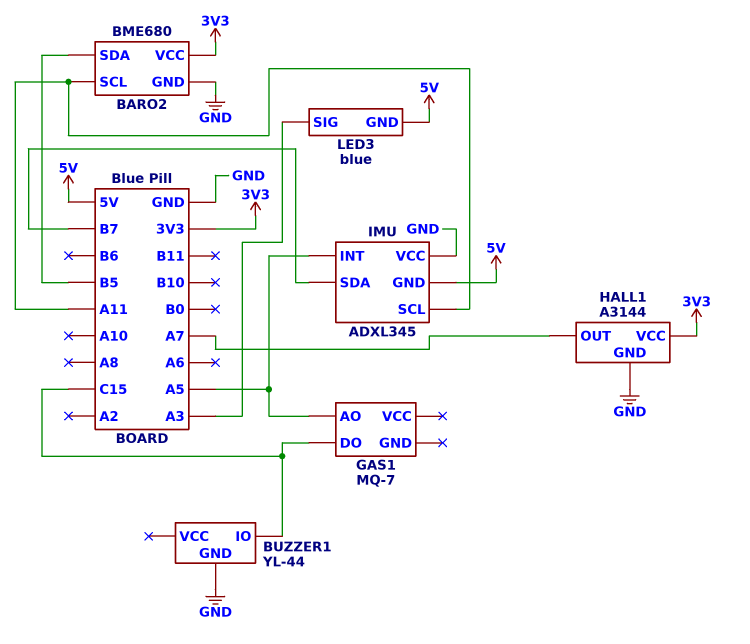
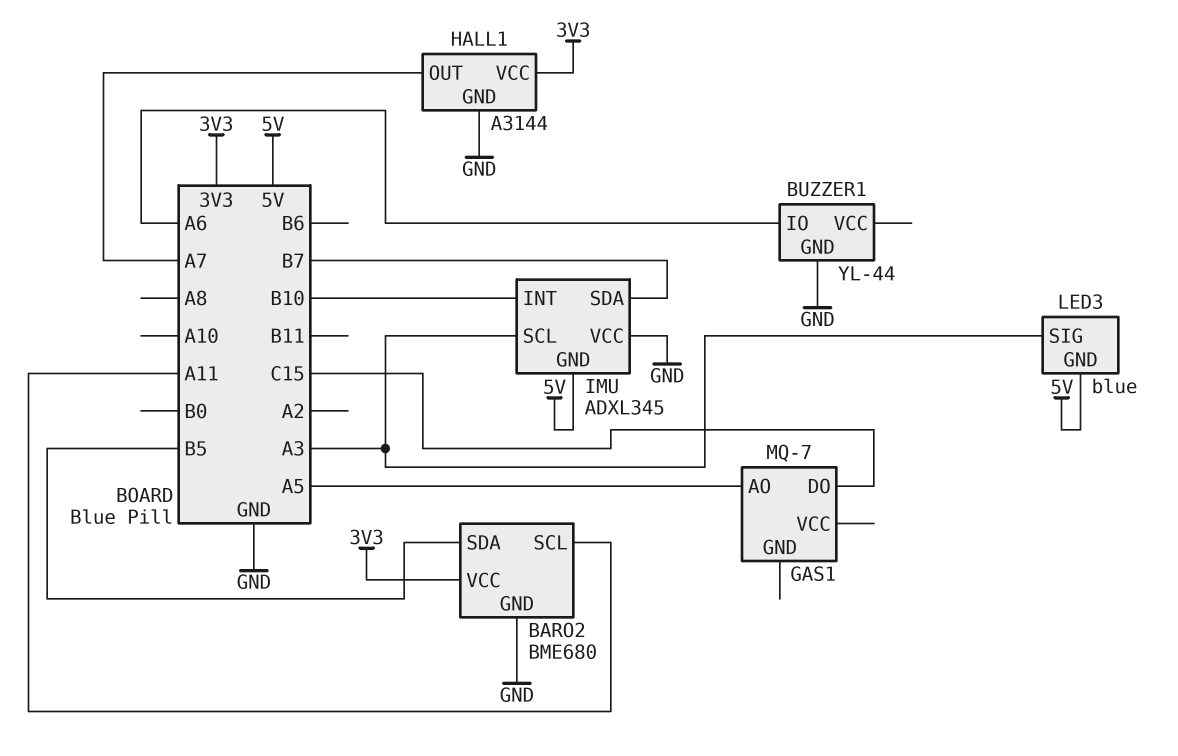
BUZZER1 pin IO: C15 -> A6
IMU pin INT: A5 -> B10
IMU pin SCL: A11 -> A3

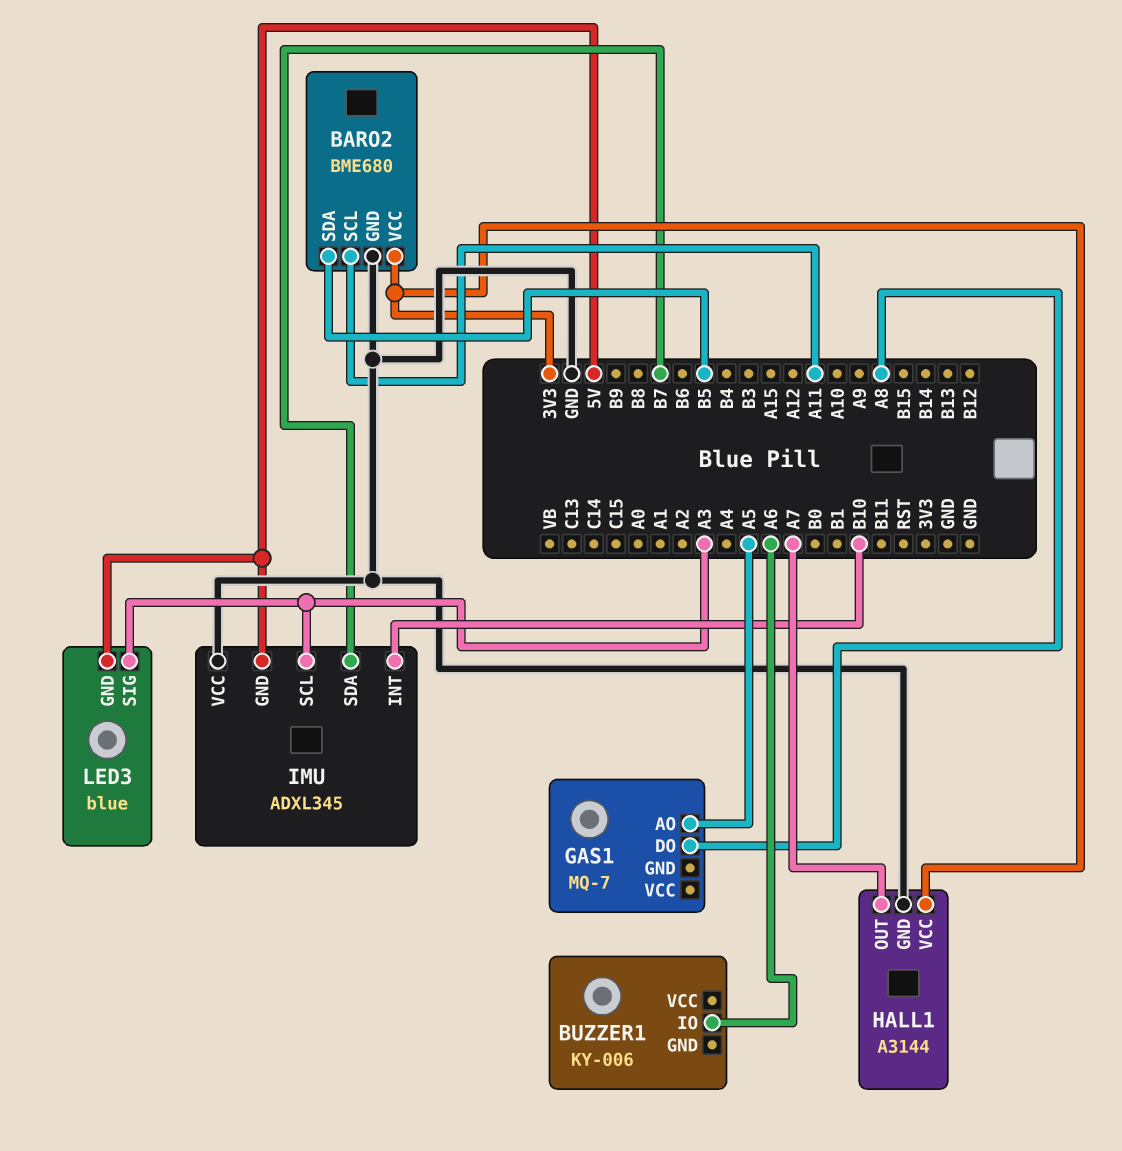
BUZZER1: YL-44 -> KY-006
BUZZER1 pin GND: GND -> none
GAS1 pin DO: C15 -> A8

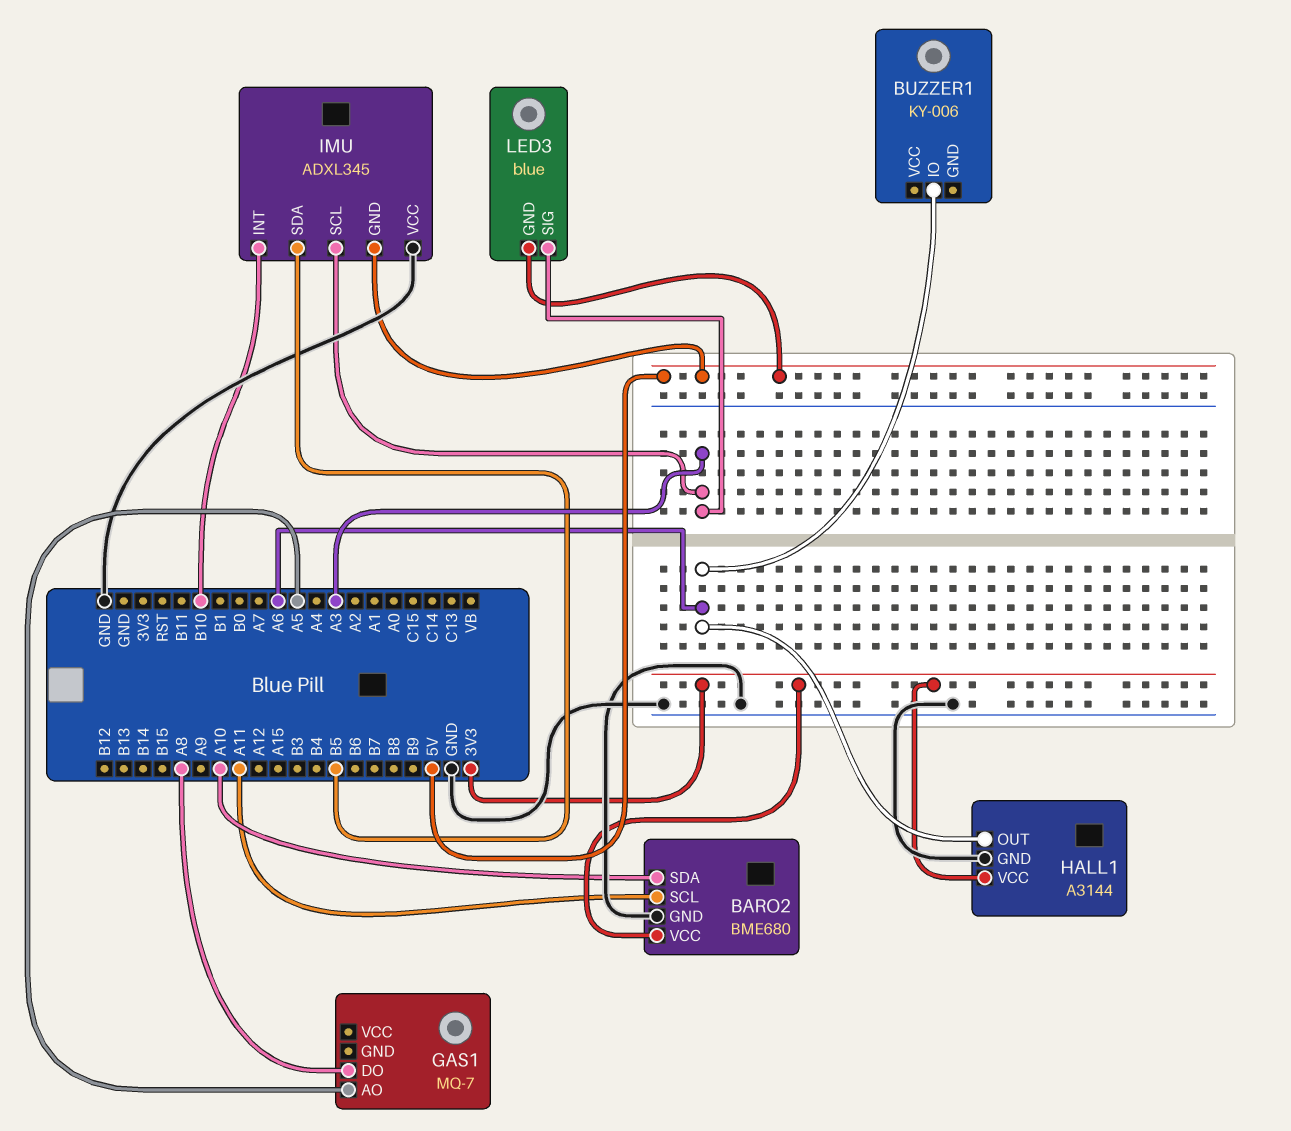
BARO2 pin SDA: B5 -> A10
HALL1 pin OUT: A7 -> A6
IMU pin SDA: B7 -> B5

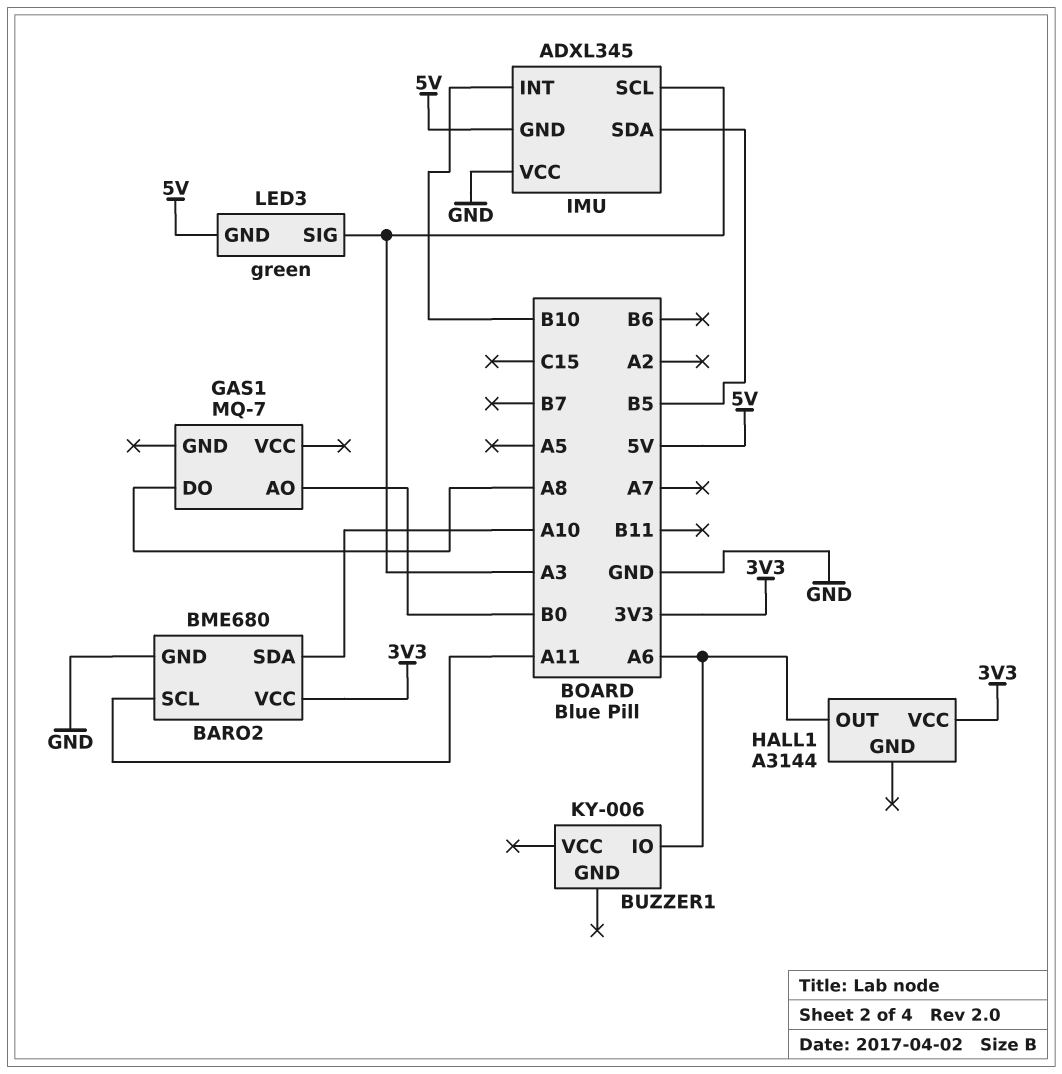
GAS1 pin AO: A5 -> B0
HALL1 pin GND: GND -> none
LED3: blue -> green

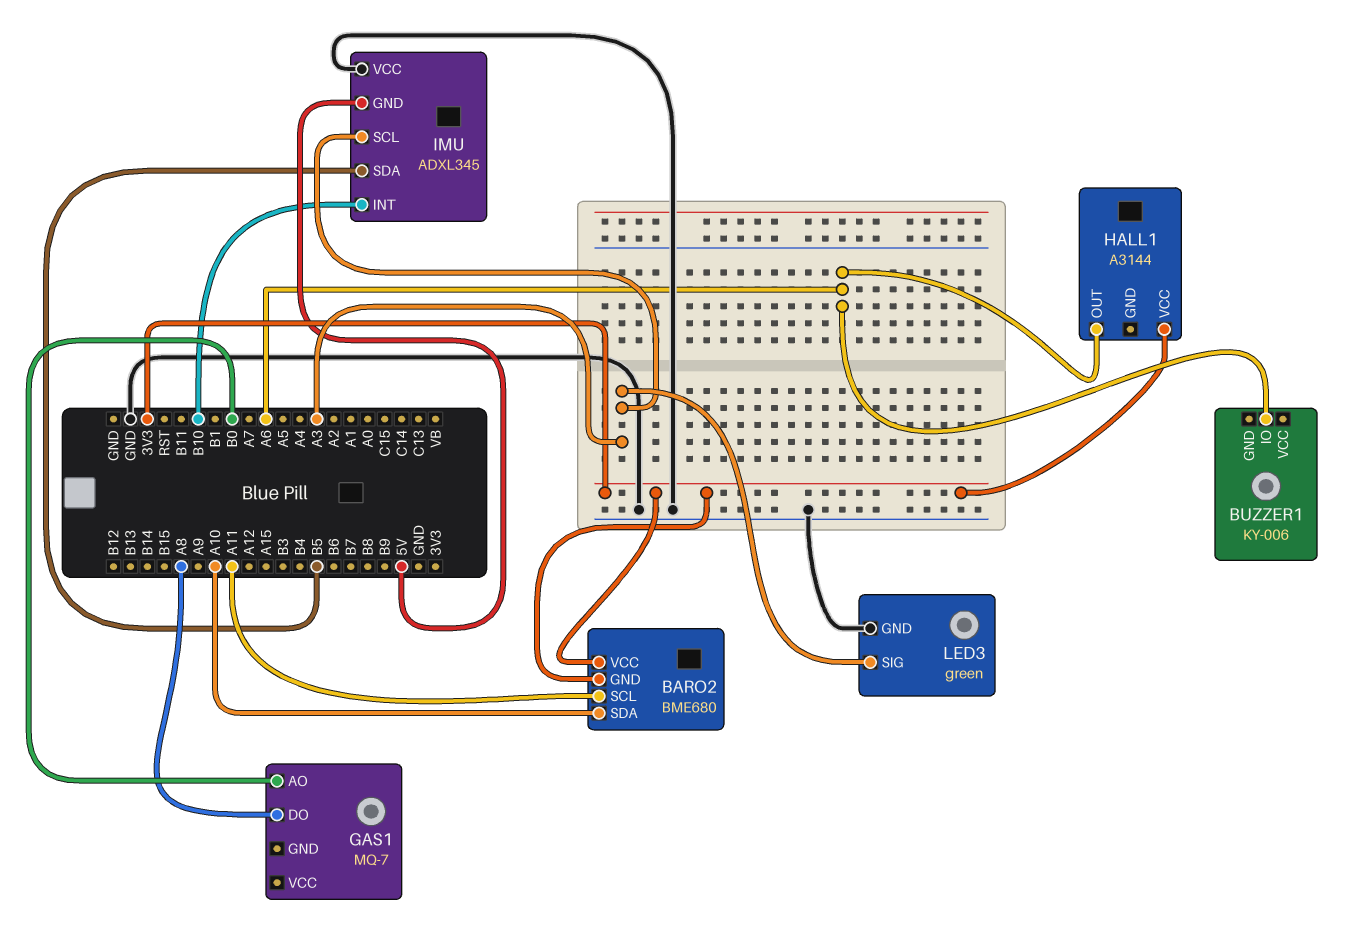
BARO2 pin GND: GND -> 3V3
LED3 pin GND: 5V -> GND

